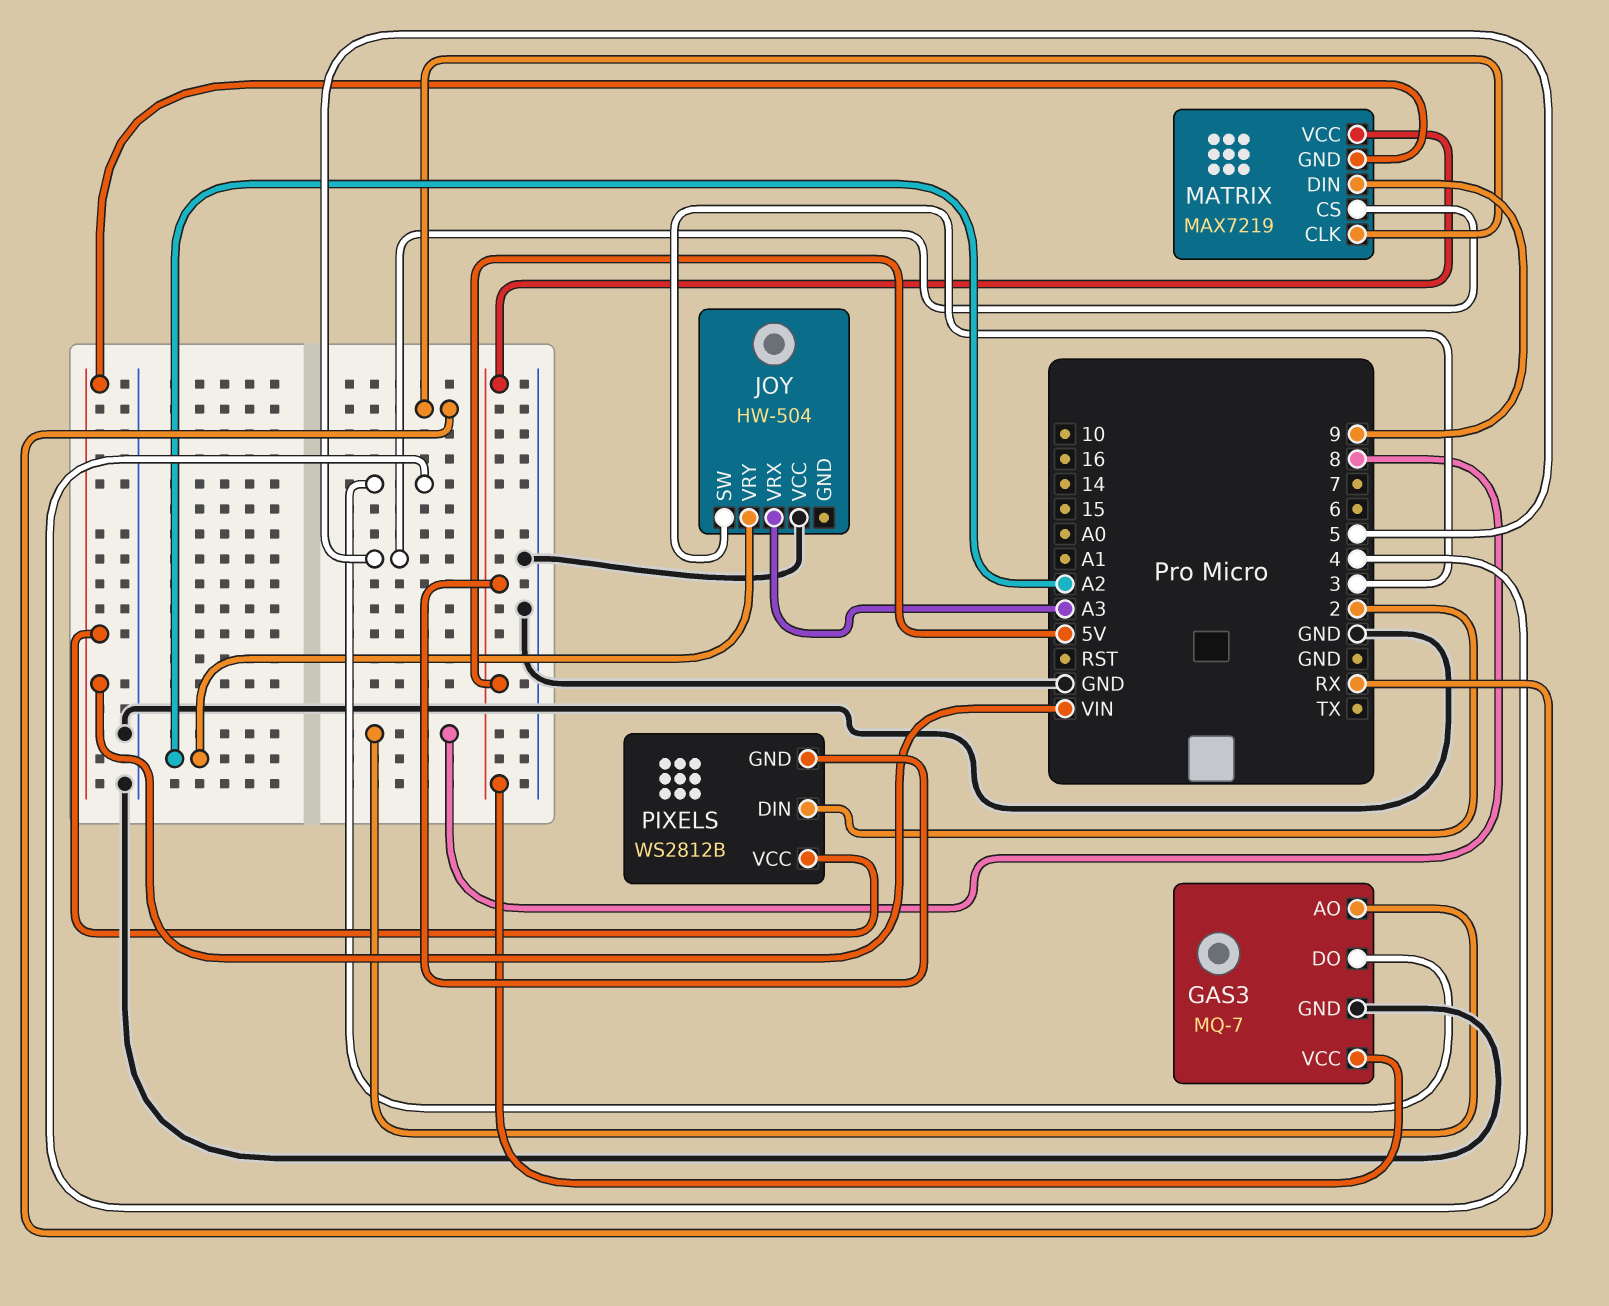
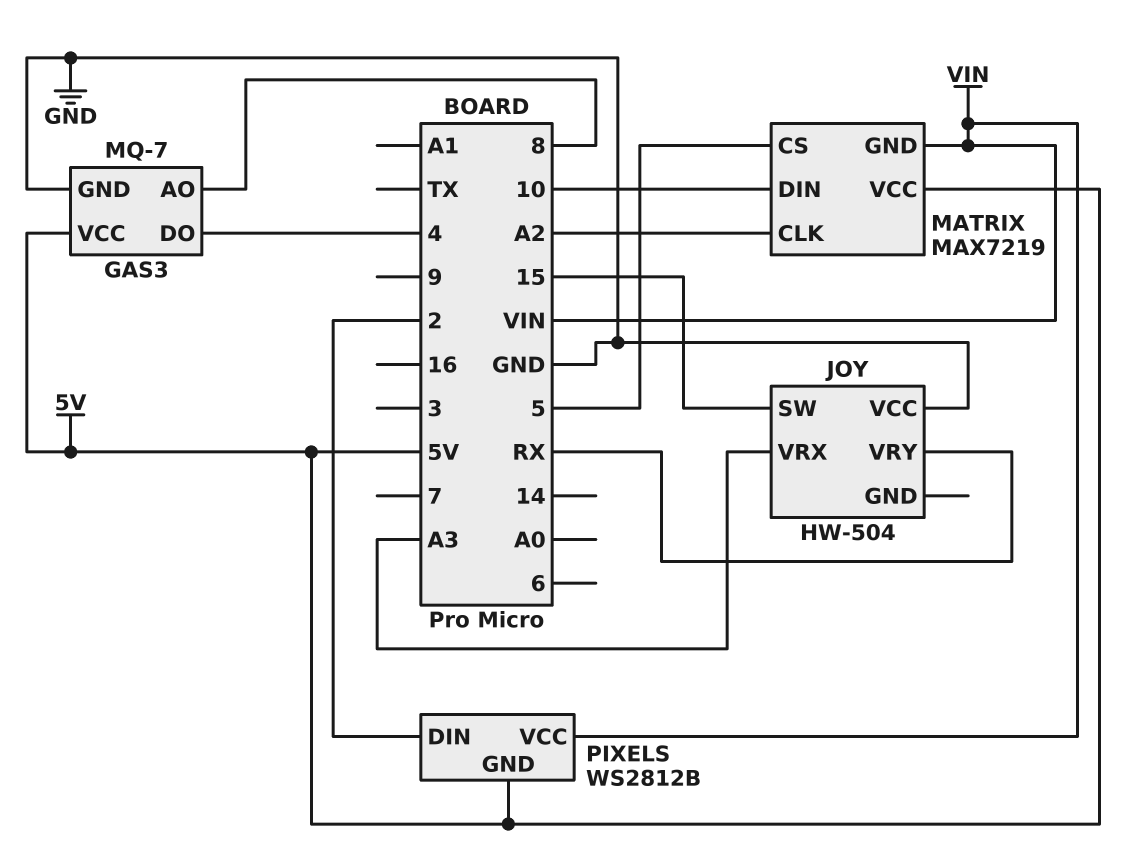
JOY pin SW: 3 -> 15
JOY pin VRY: A2 -> RX
MATRIX pin CLK: RX -> A2
MATRIX pin DIN: 9 -> 10

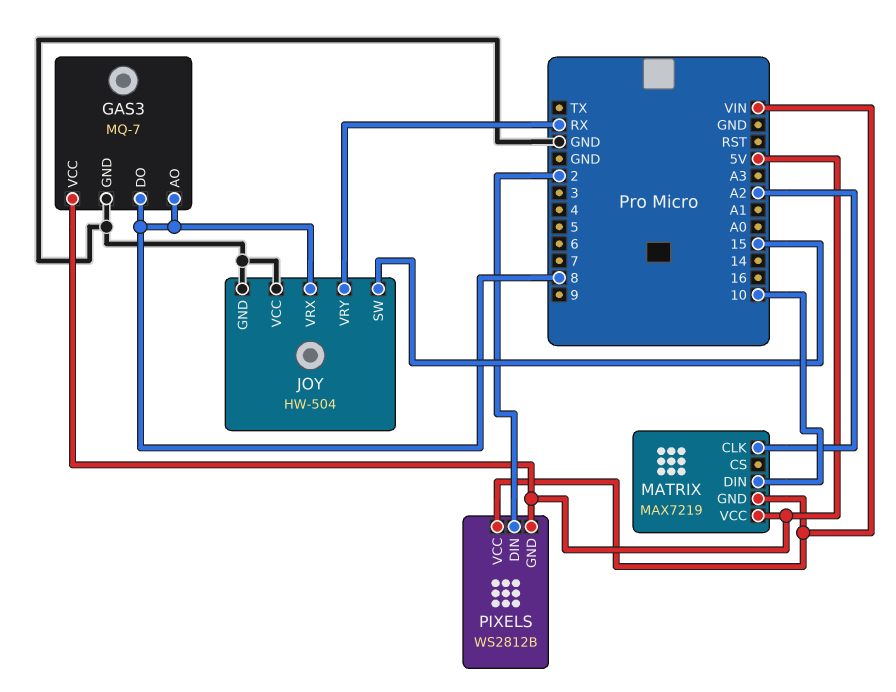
GAS3 pin DO: 4 -> 8
JOY pin GND: none -> GND
JOY pin VRX: A3 -> 8
MATRIX pin CS: 5 -> none

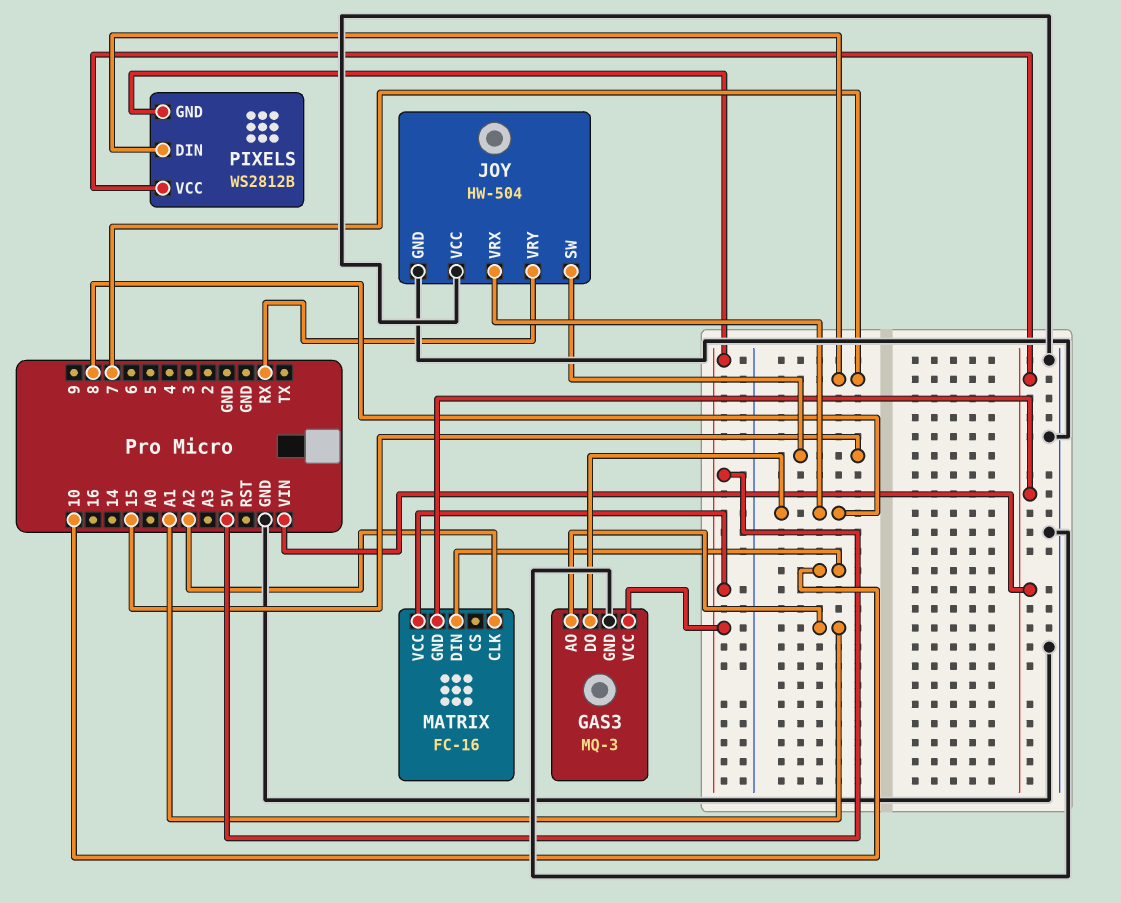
GAS3: MQ-7 -> MQ-3
GAS3 pin AO: 8 -> A1
MATRIX: MAX7219 -> FC-16
PIXELS pin DIN: 2 -> 7

